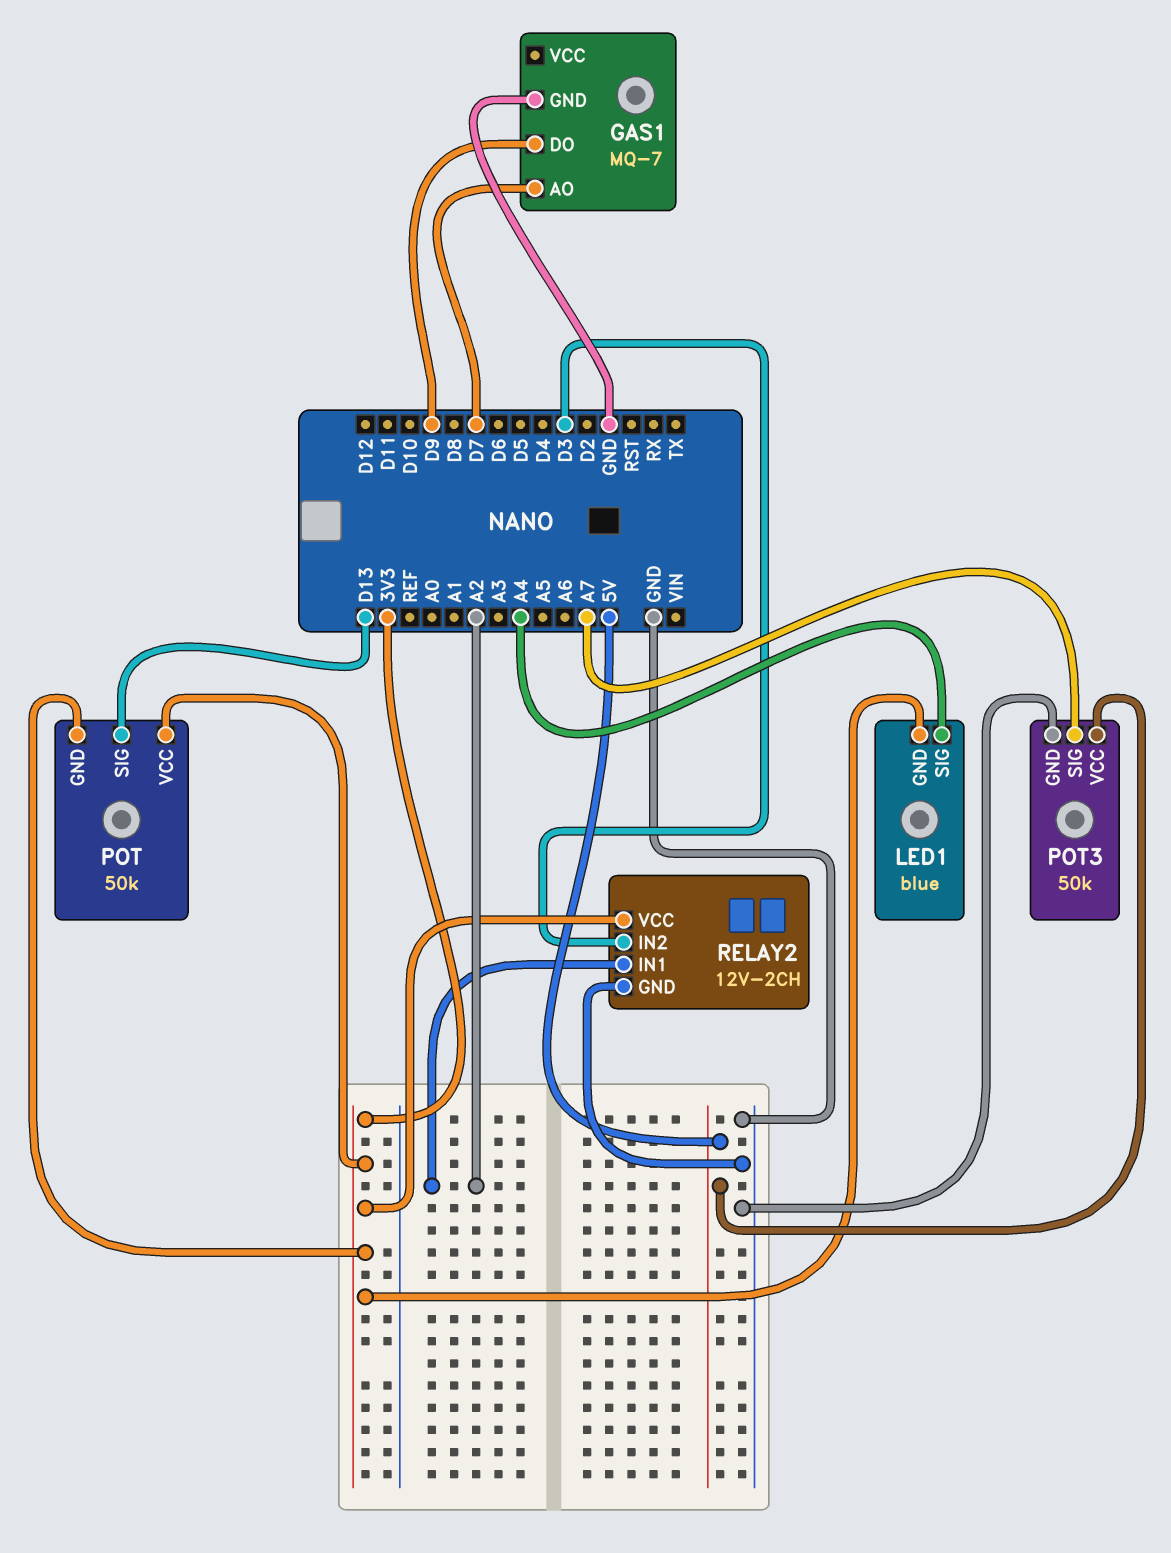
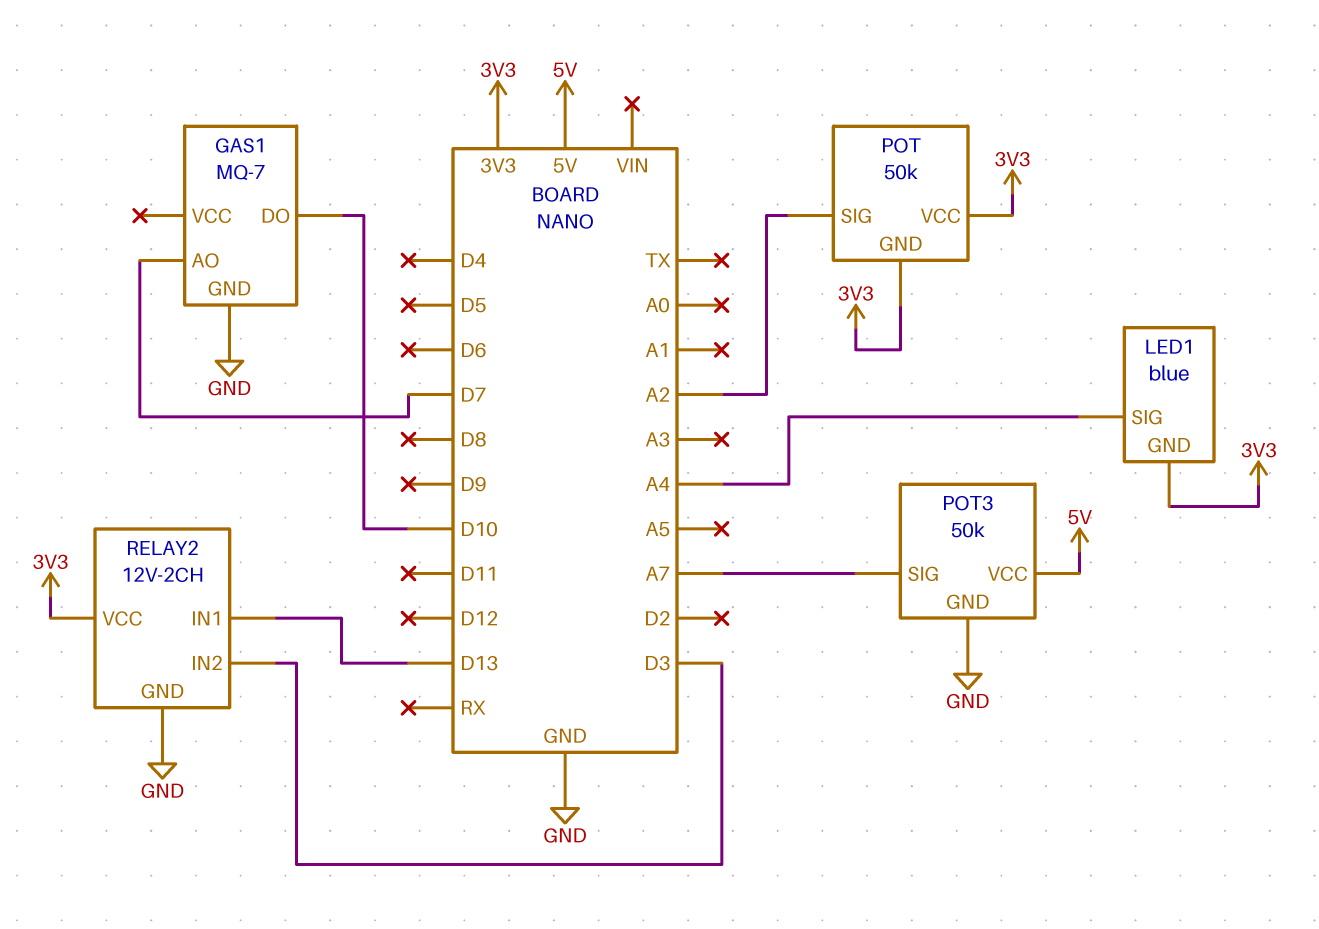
GAS1 pin DO: D9 -> D10
POT pin SIG: D13 -> A2
RELAY2 pin IN1: A2 -> D13

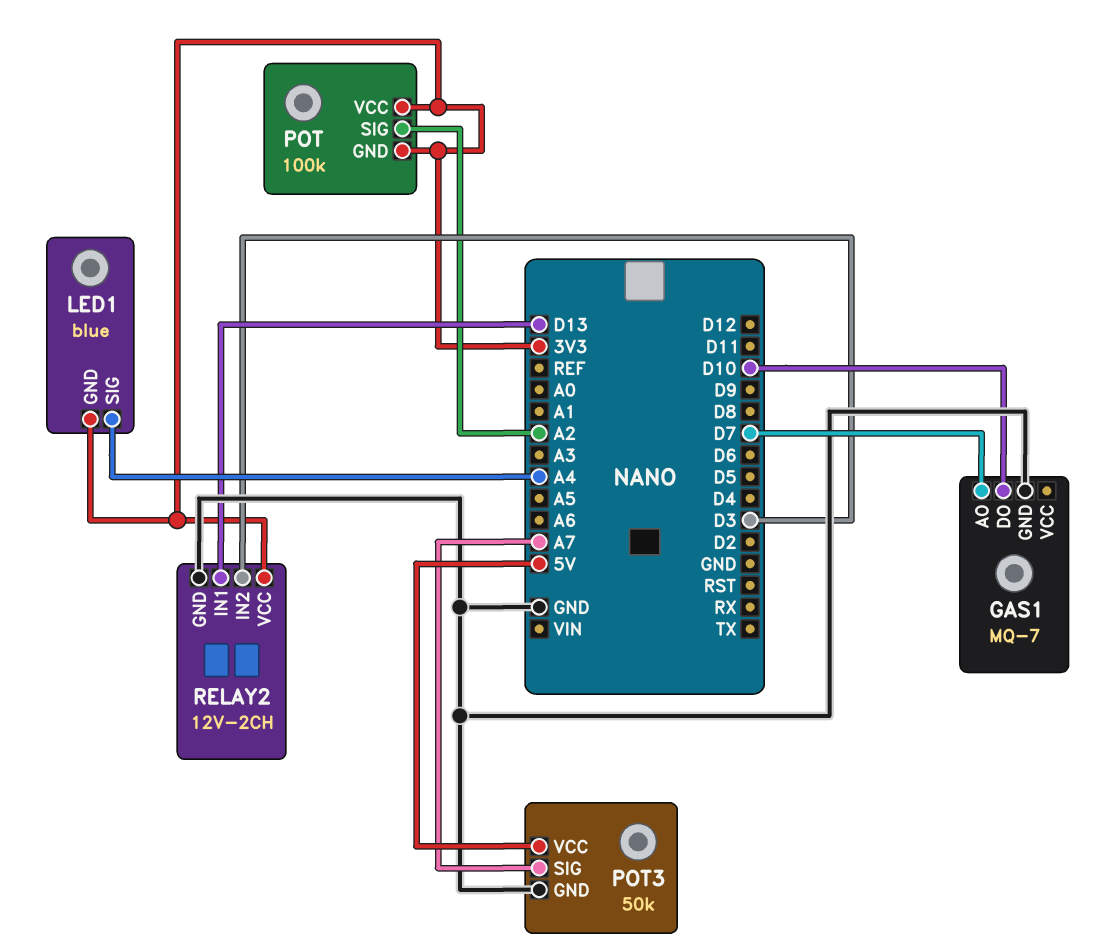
POT: 50k -> 100k

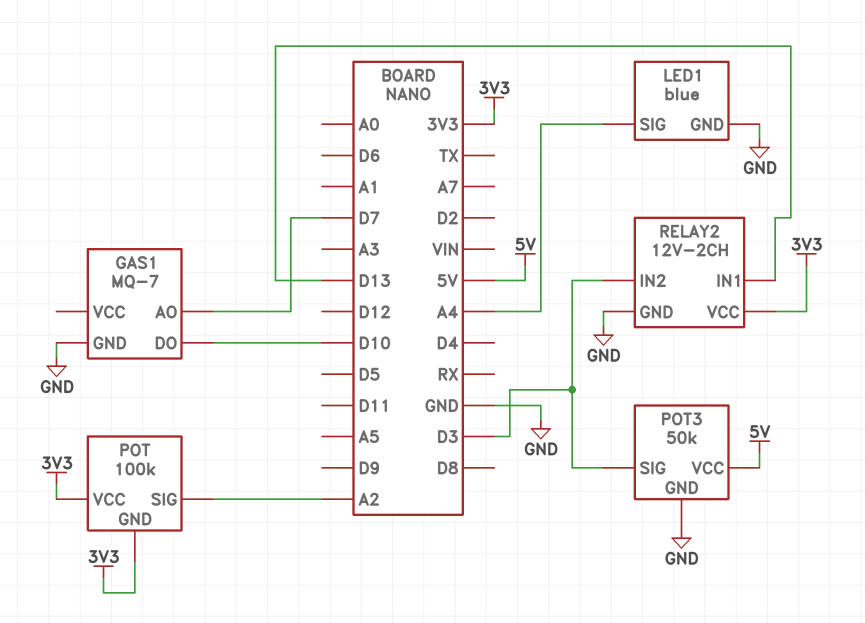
LED1 pin GND: 3V3 -> GND
POT3 pin SIG: A7 -> D3

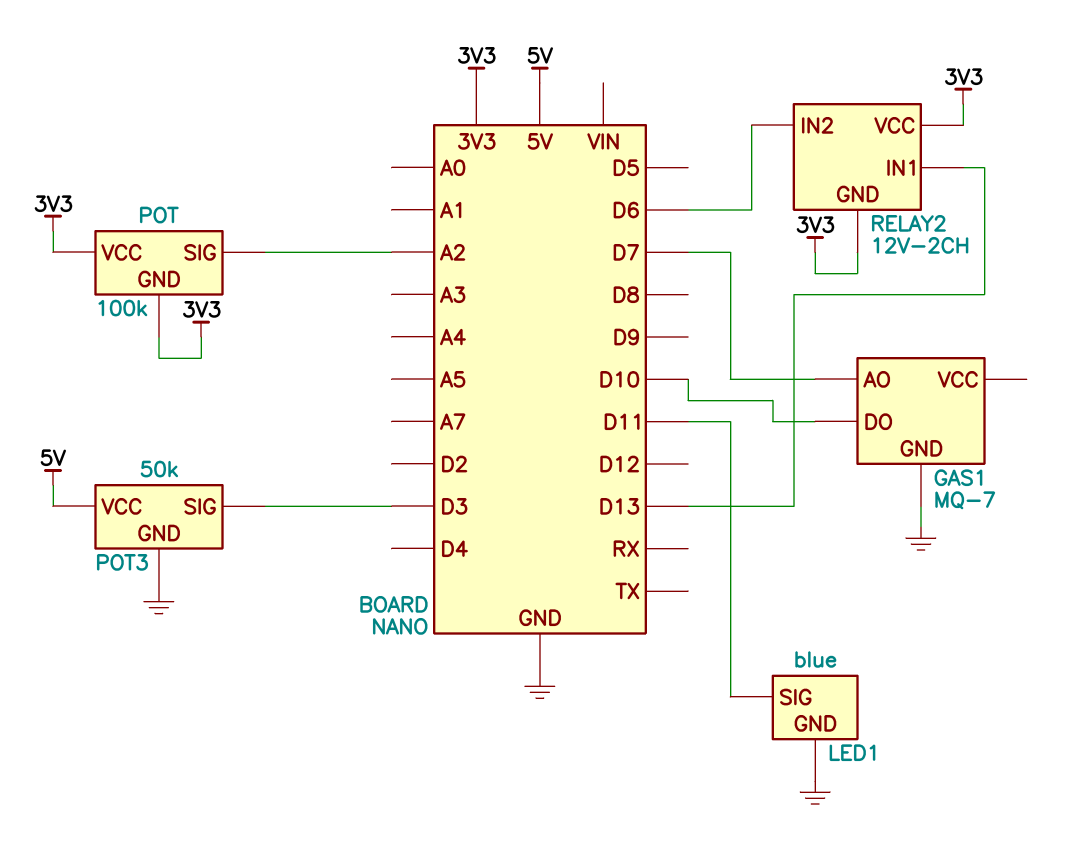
LED1 pin SIG: A4 -> D11
RELAY2 pin GND: GND -> 3V3
RELAY2 pin IN2: D3 -> D6

